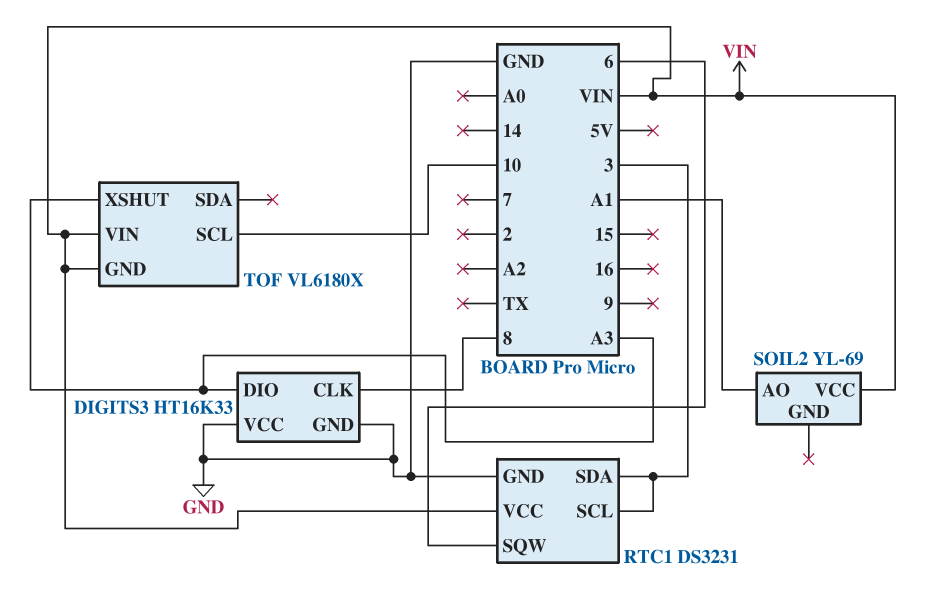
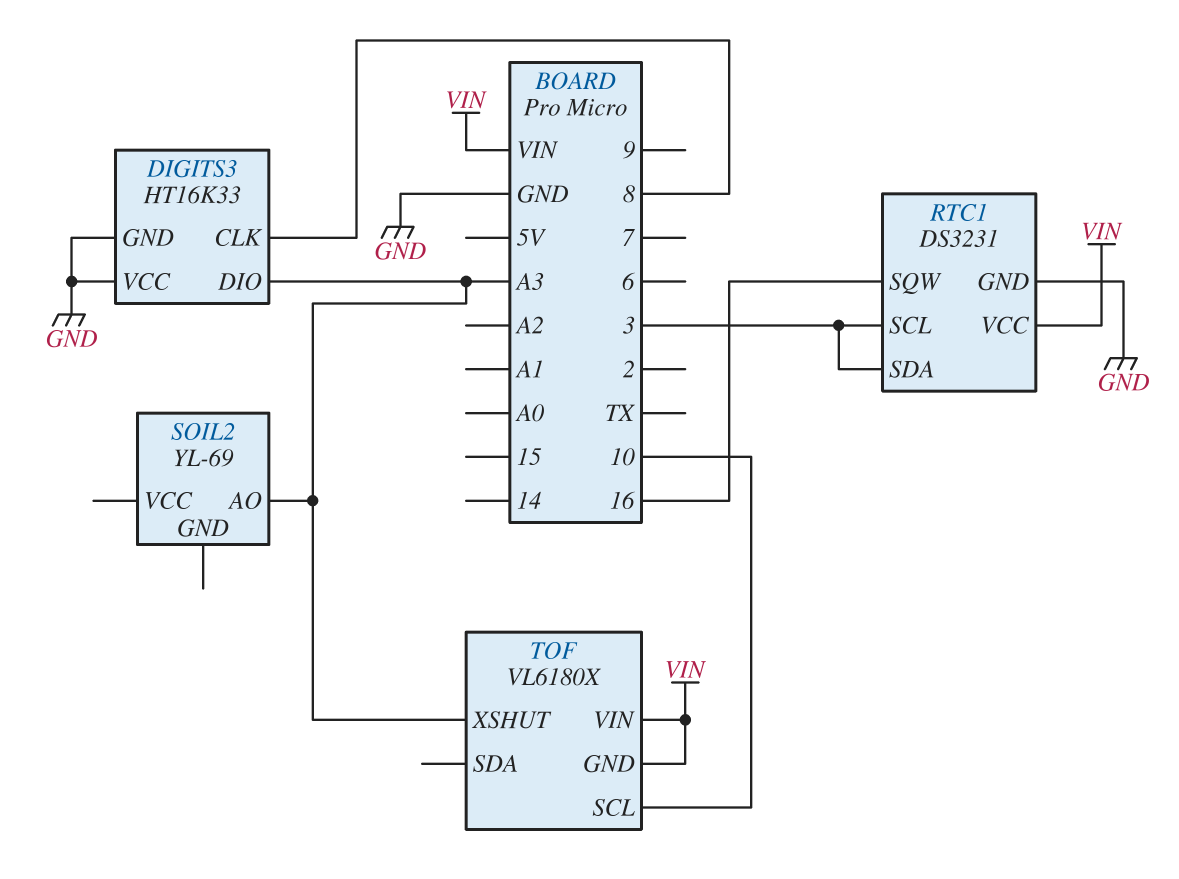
RTC1 pin SQW: 6 -> 16
SOIL2 pin AO: A1 -> A3
SOIL2 pin VCC: VIN -> none

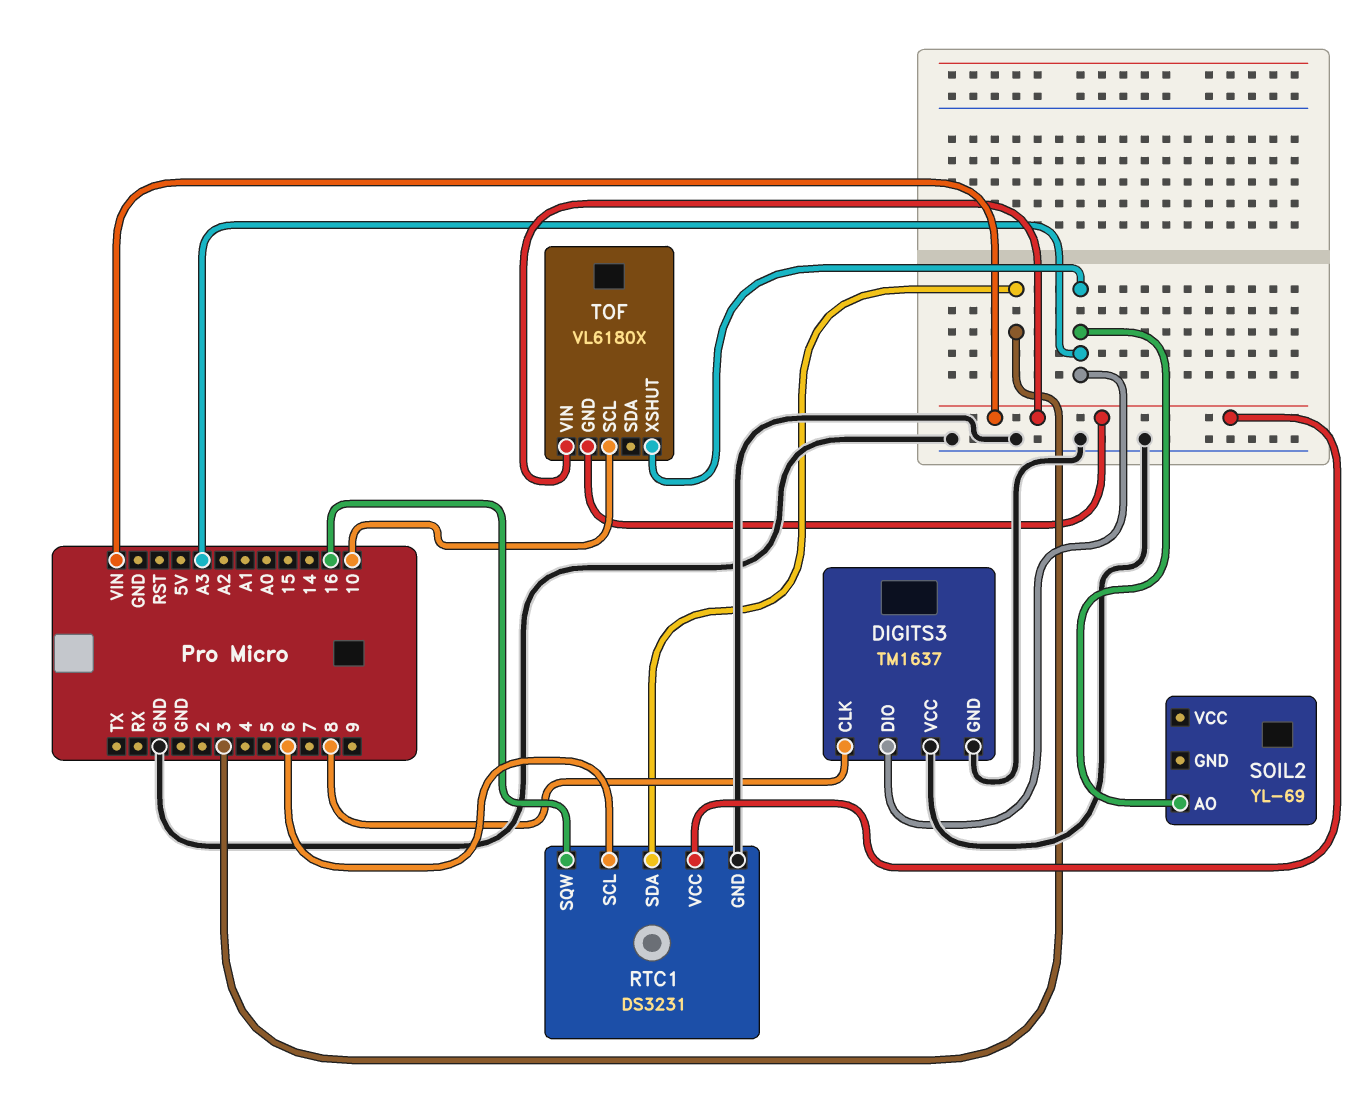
DIGITS3: HT16K33 -> TM1637
RTC1 pin SCL: 3 -> 6

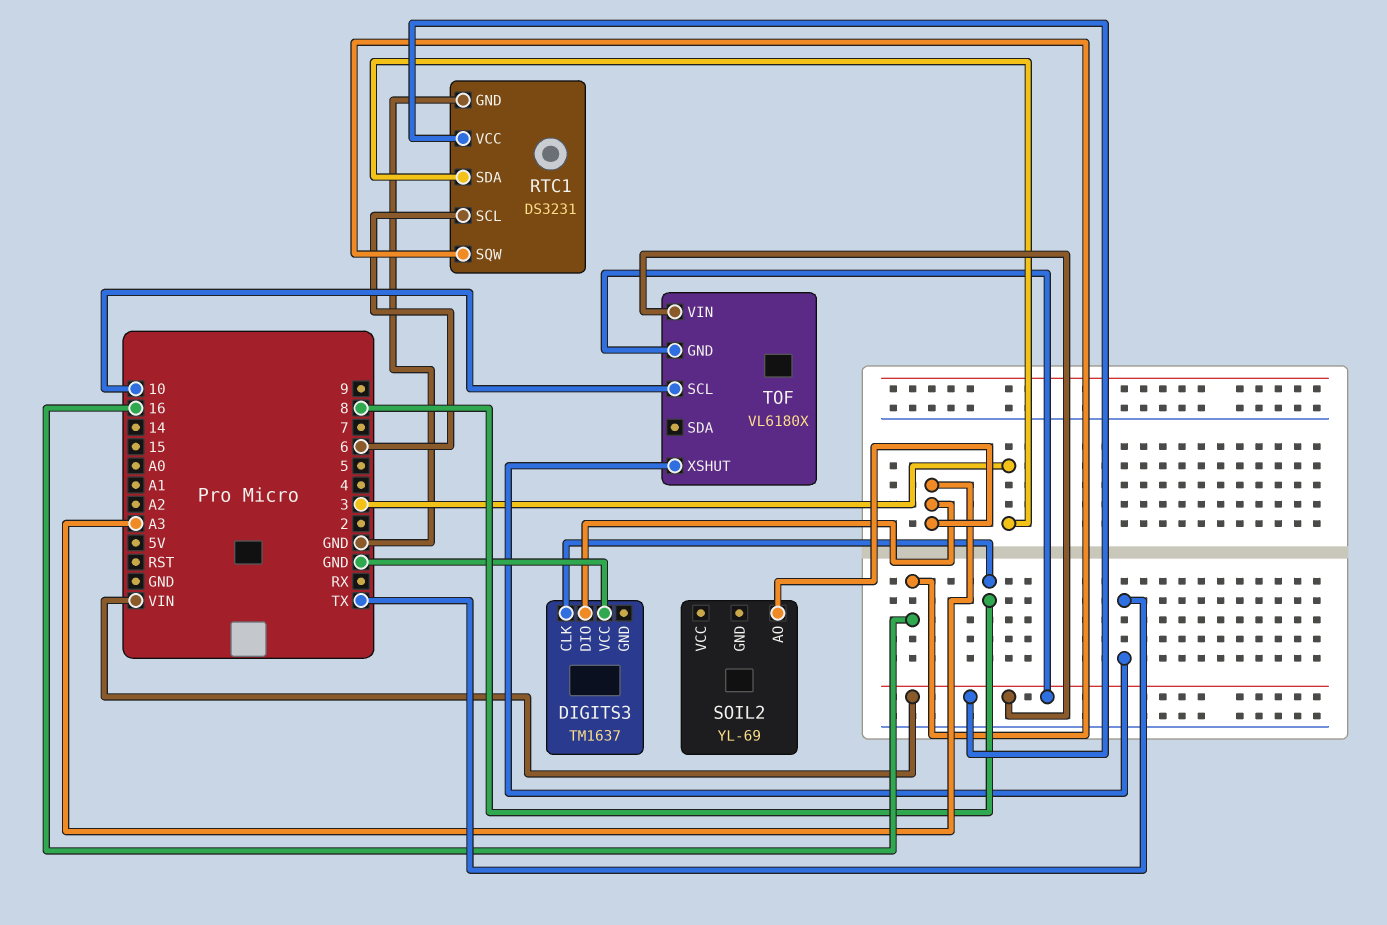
DIGITS3 pin GND: GND -> none
TOF pin XSHUT: A3 -> TX

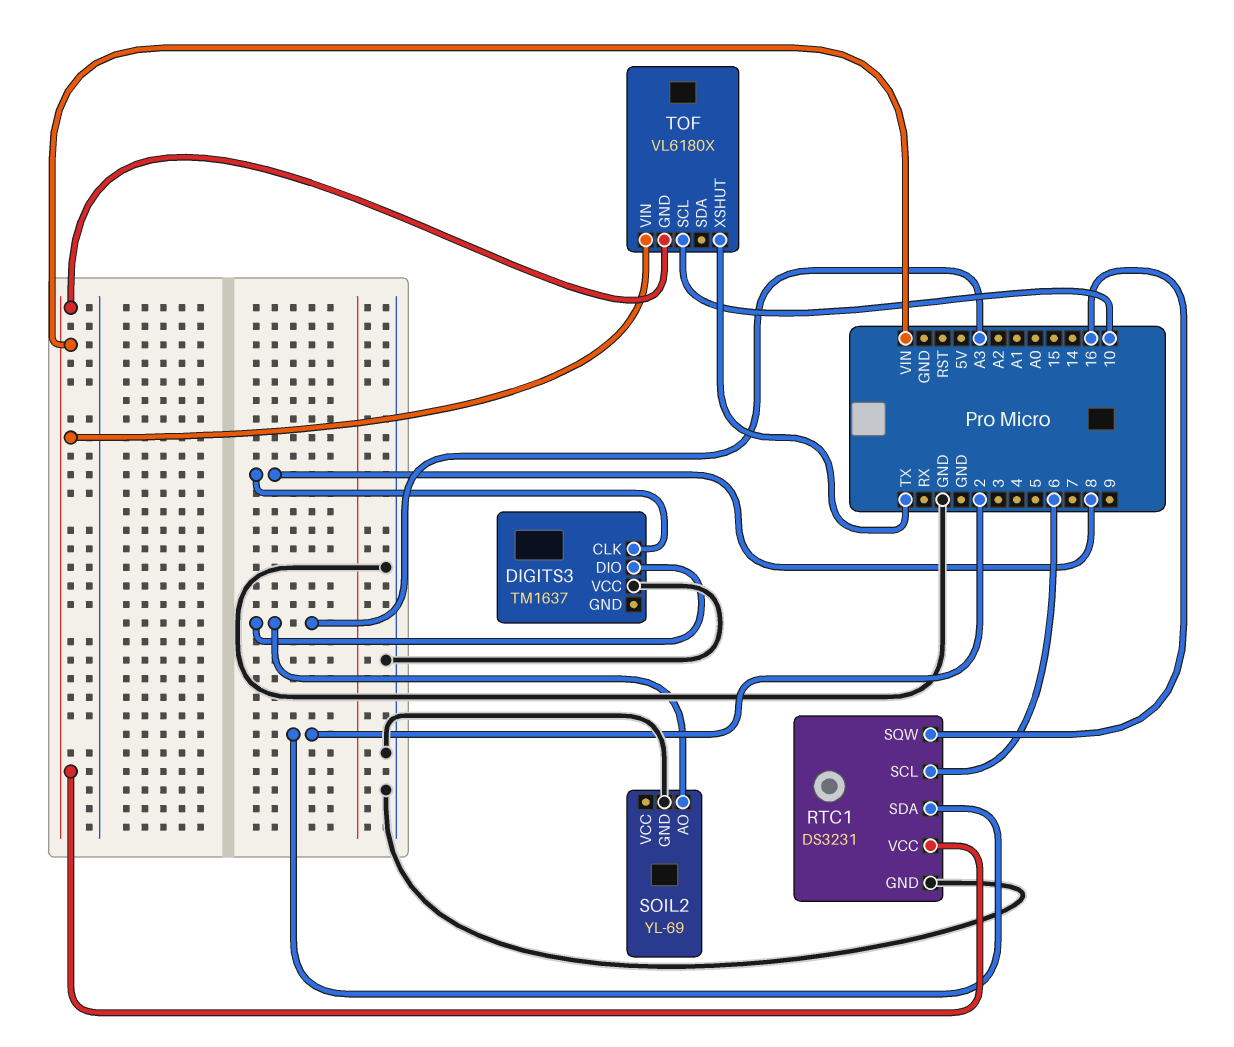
RTC1 pin SDA: 3 -> 2
SOIL2 pin GND: none -> GND

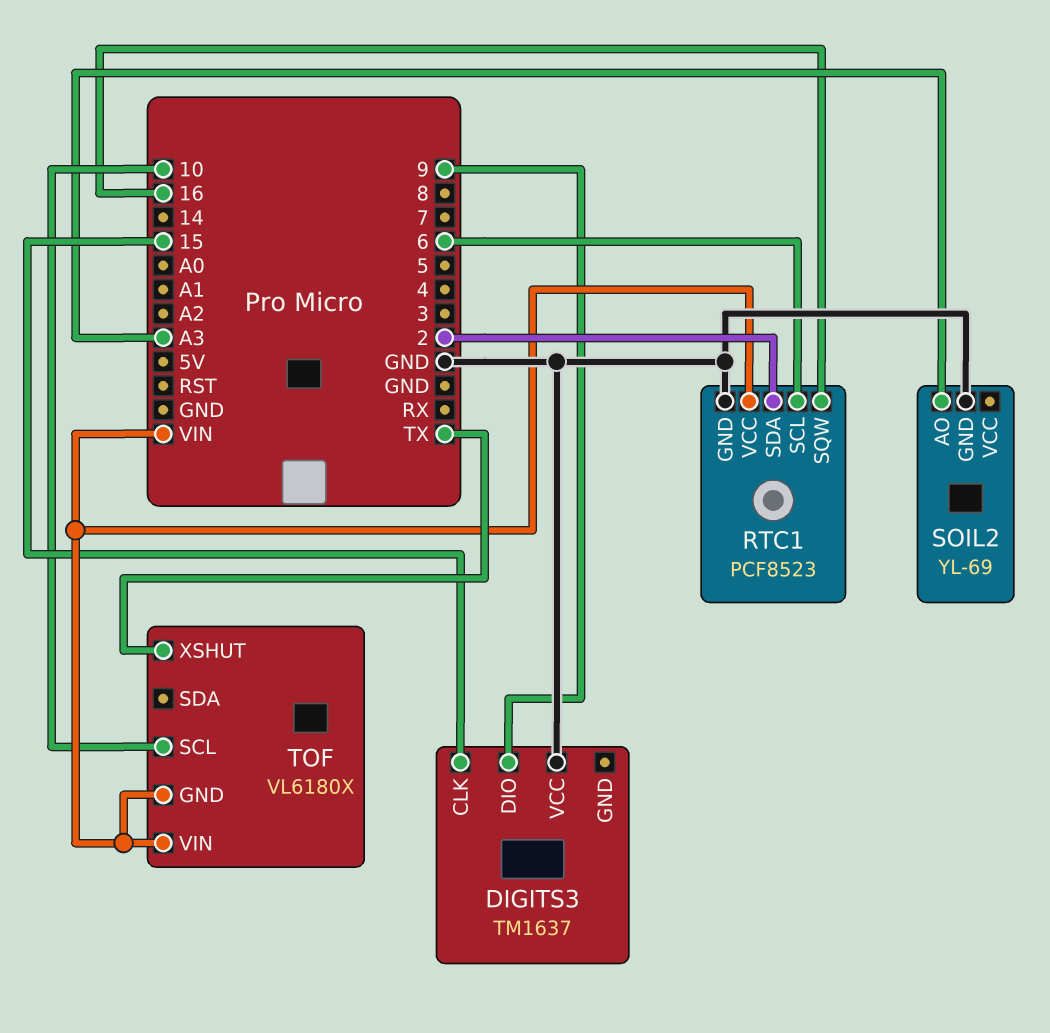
DIGITS3 pin CLK: 8 -> 15
DIGITS3 pin DIO: A3 -> 9
RTC1: DS3231 -> PCF8523

